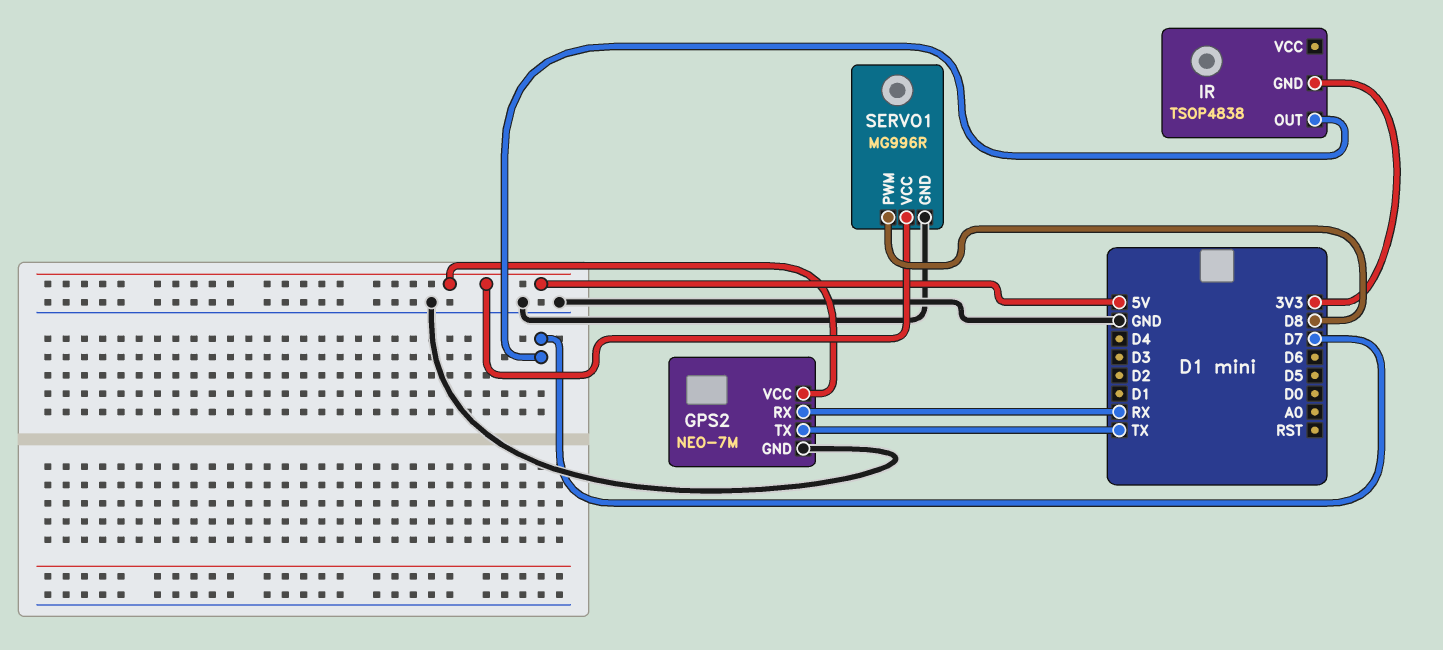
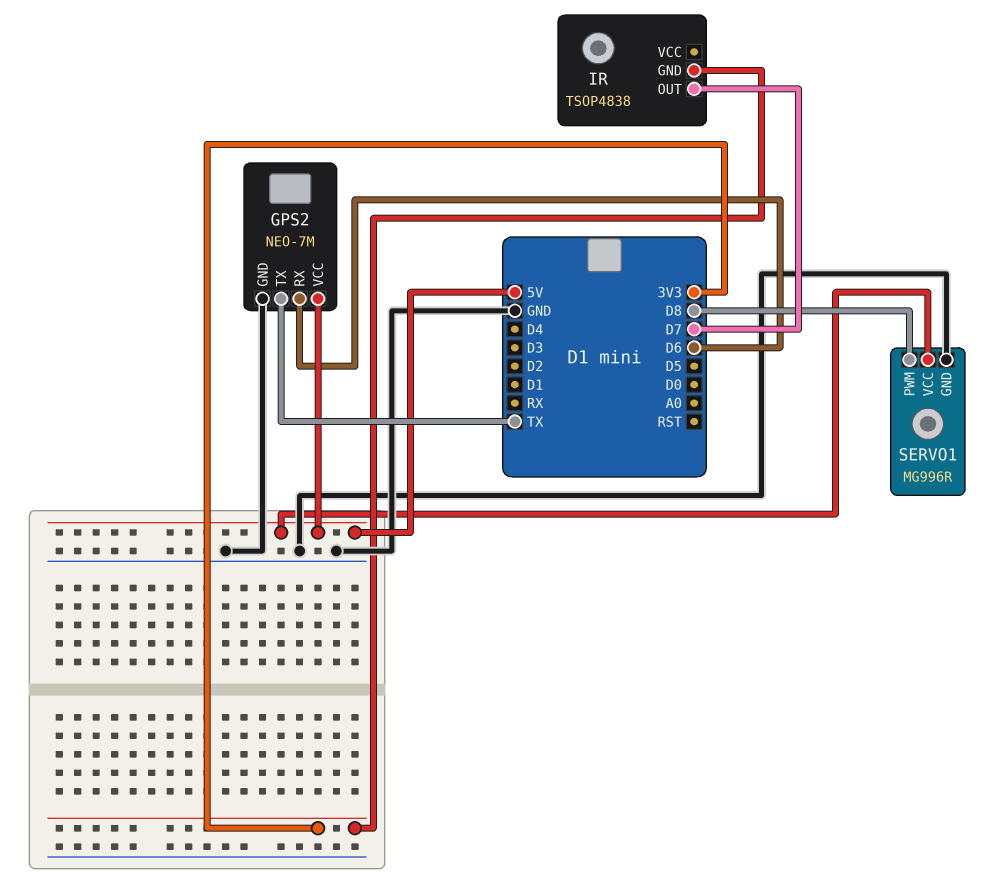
GPS2 pin RX: RX -> D6

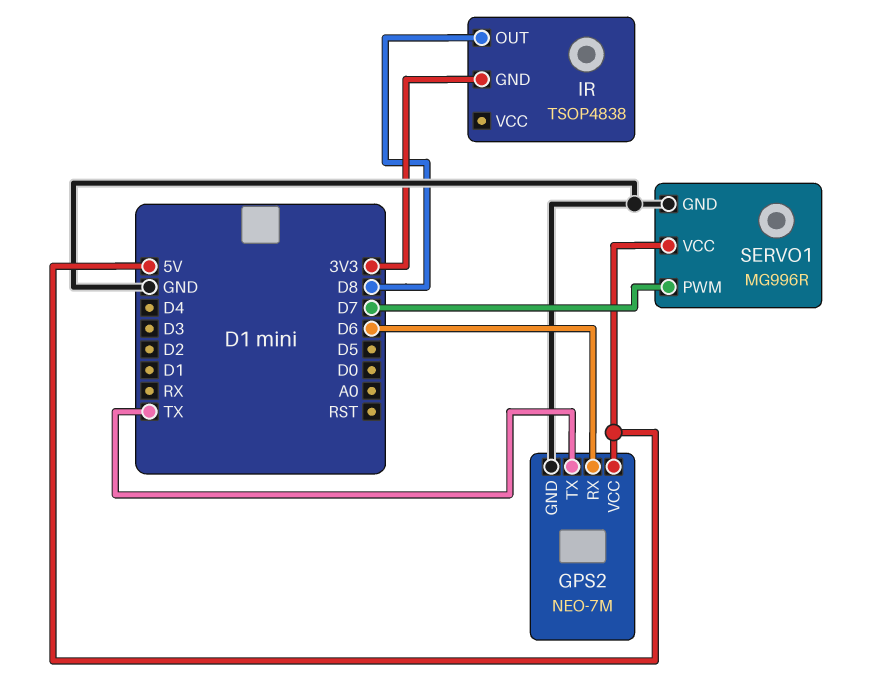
IR pin OUT: D7 -> D8
SERVO1 pin PWM: D8 -> D7

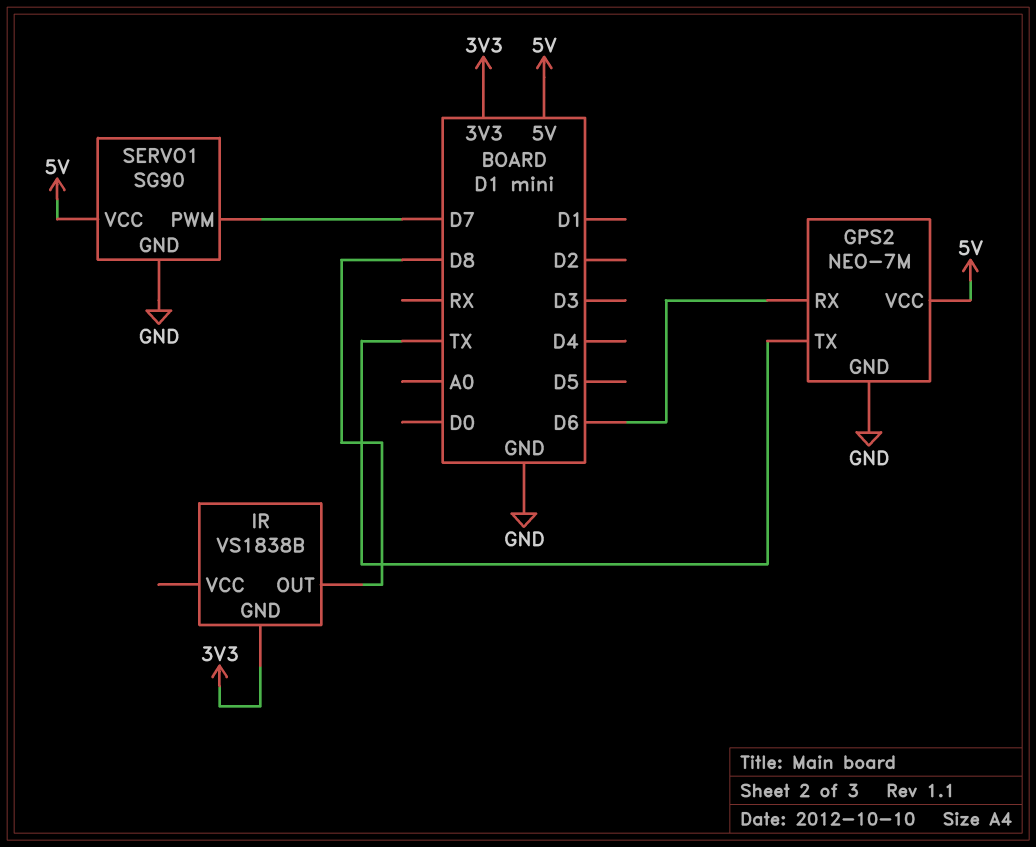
IR: TSOP4838 -> VS1838B
SERVO1: MG996R -> SG90

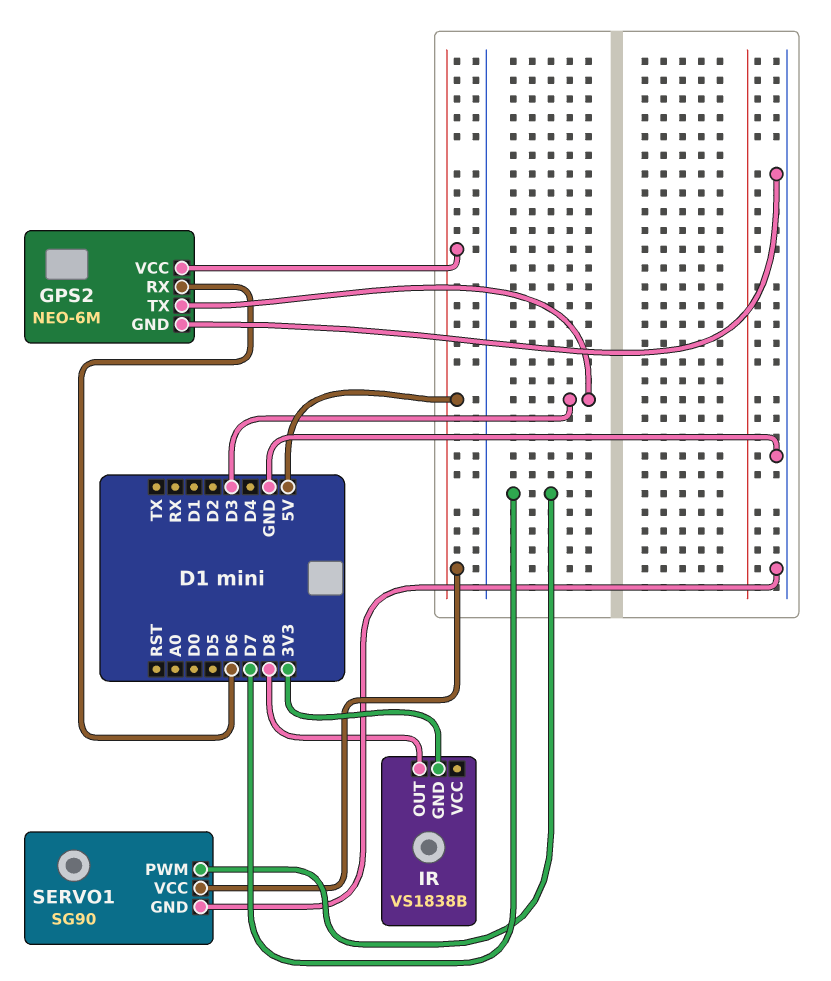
GPS2: NEO-7M -> NEO-6M
GPS2 pin TX: TX -> D3

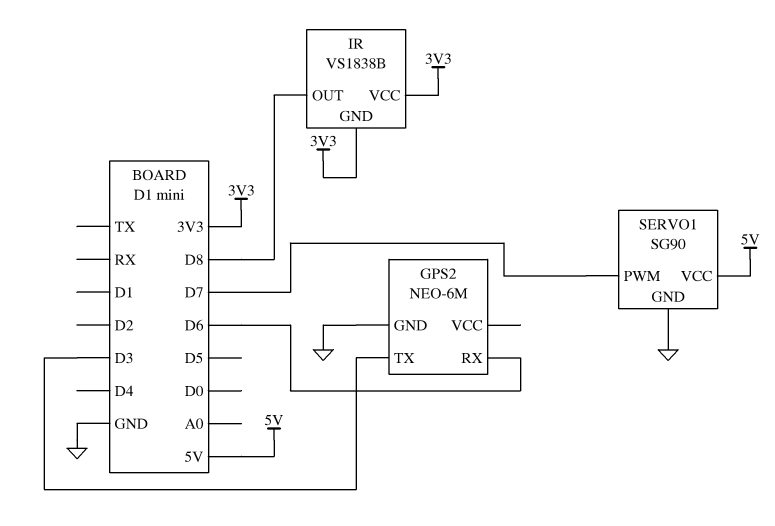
GPS2 pin VCC: 5V -> none
IR pin VCC: none -> 3V3

